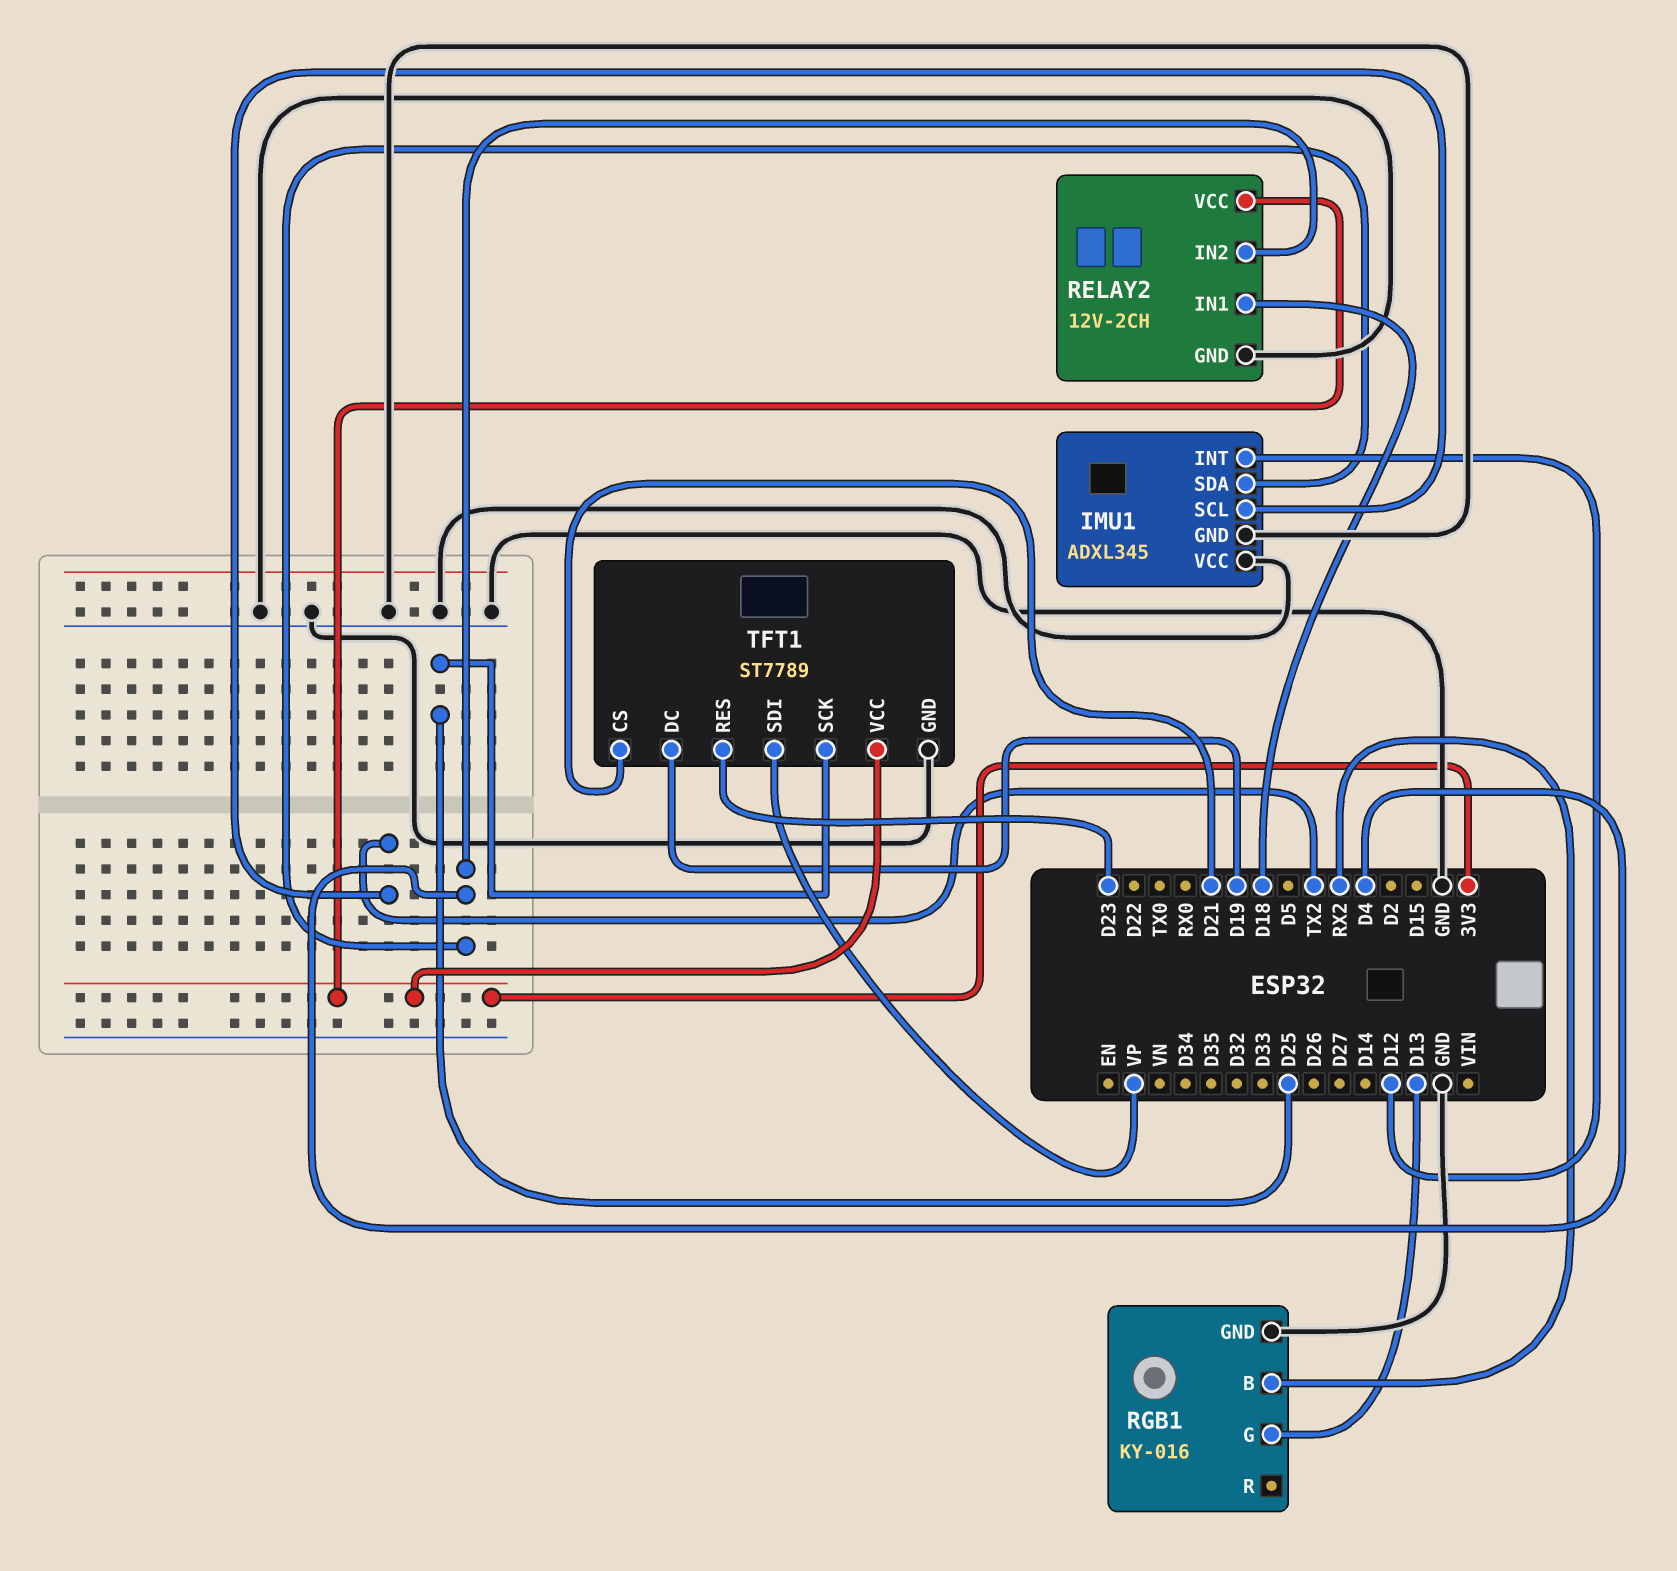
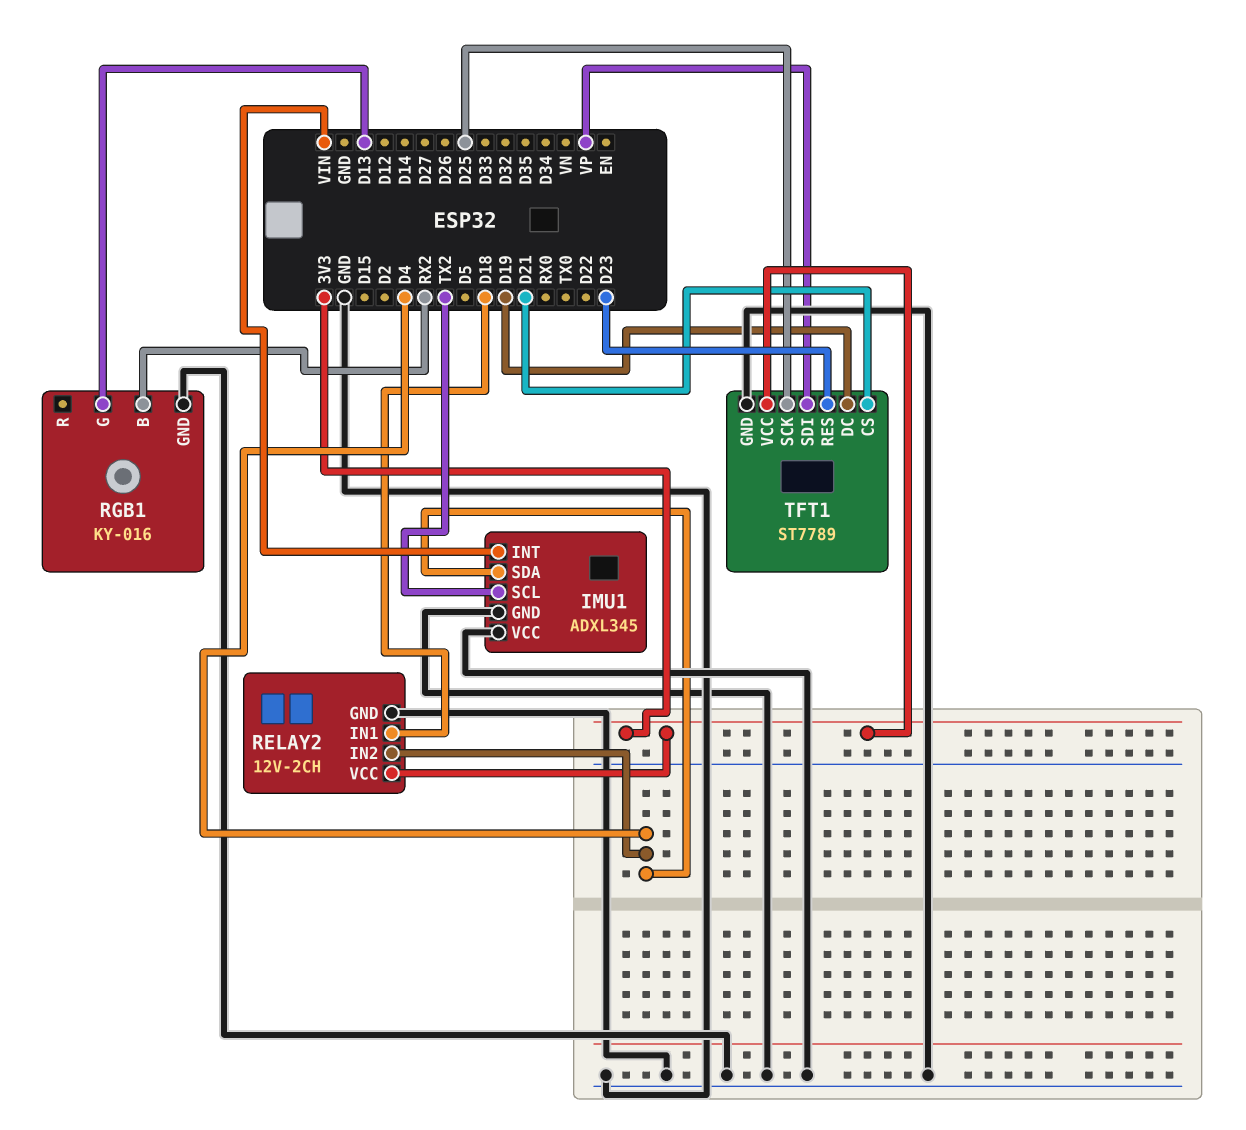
IMU1 pin INT: D12 -> VIN

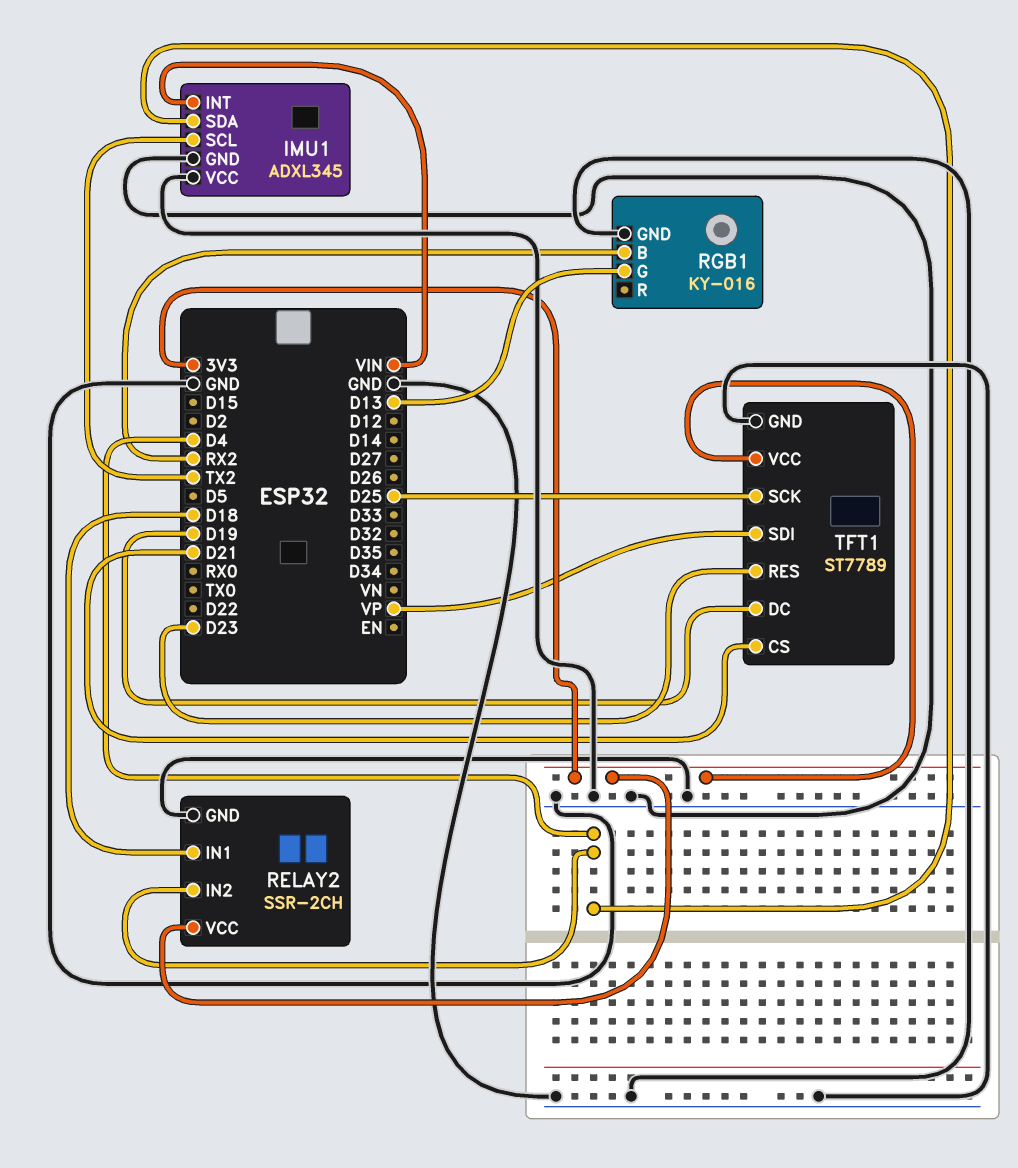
RELAY2: 12V-2CH -> SSR-2CH

